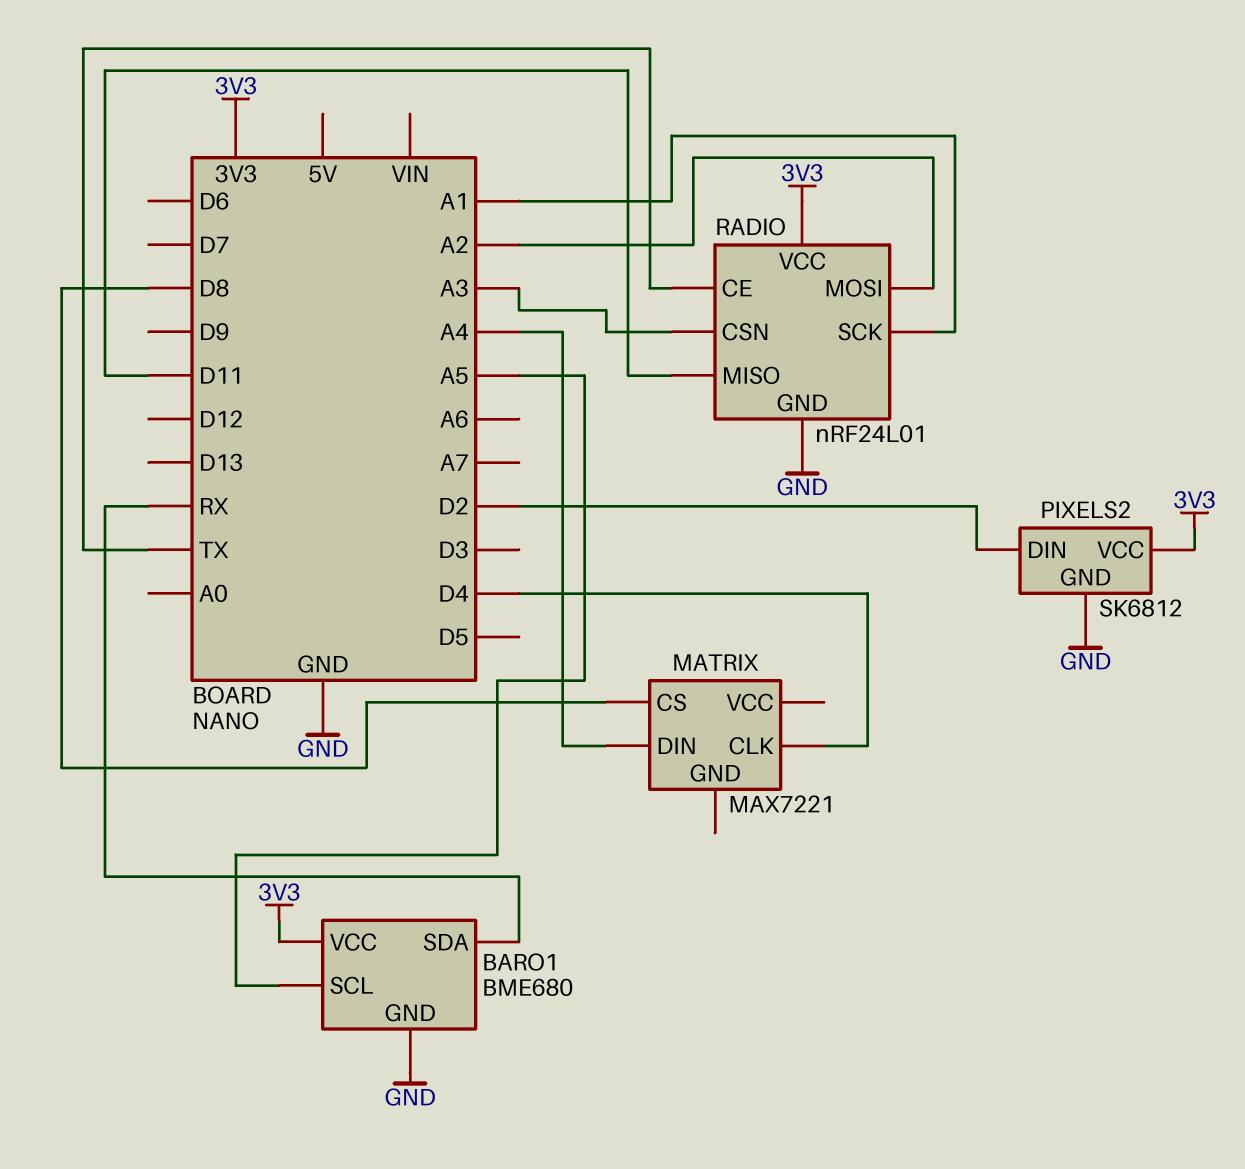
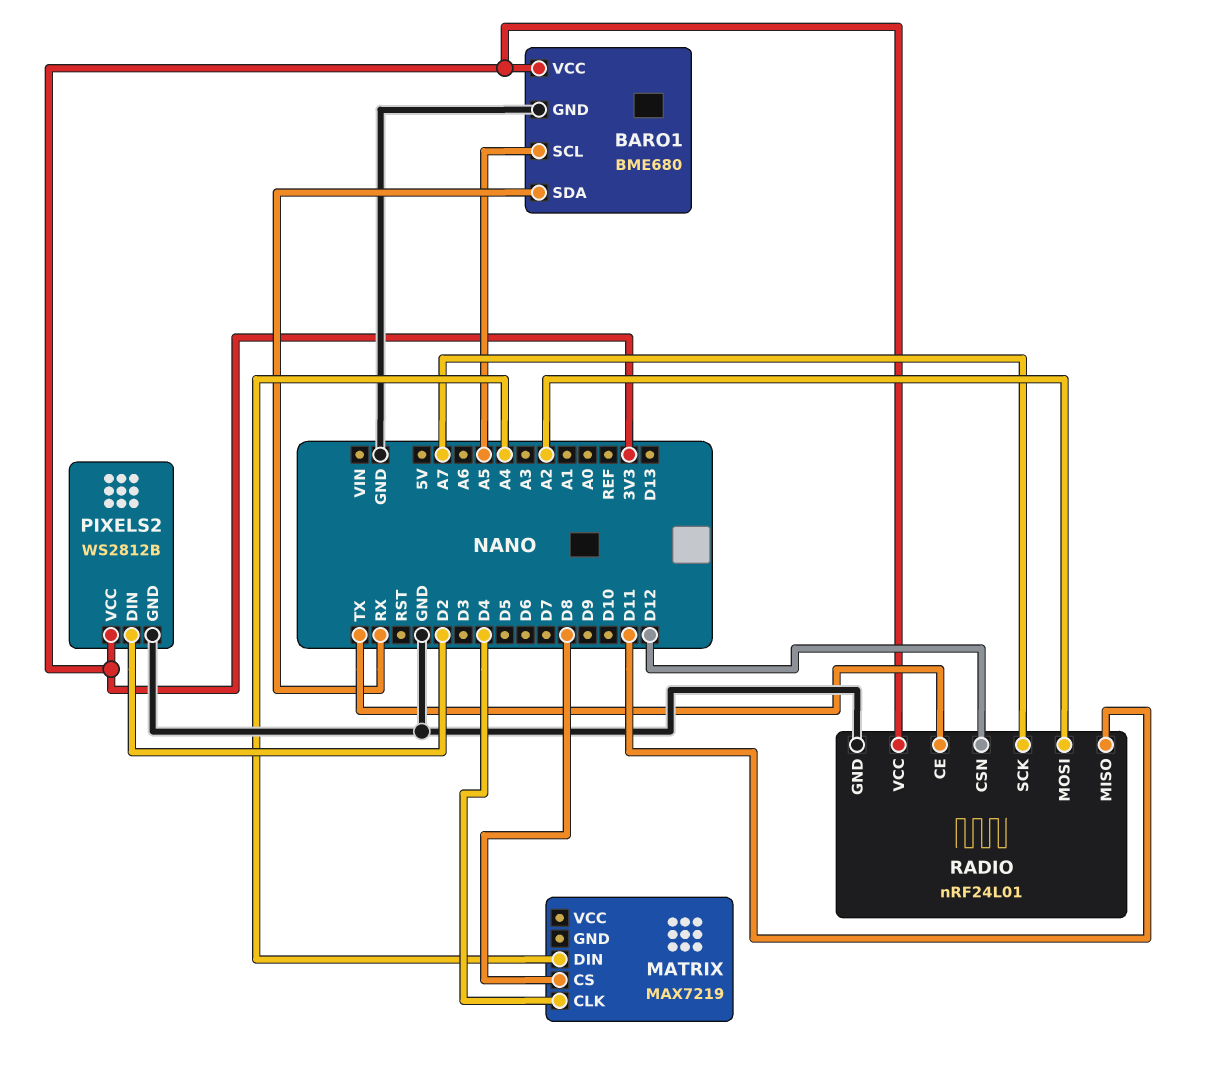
MATRIX: MAX7221 -> MAX7219
PIXELS2: SK6812 -> WS2812B
RADIO pin CSN: A3 -> D12
RADIO pin SCK: A1 -> A7

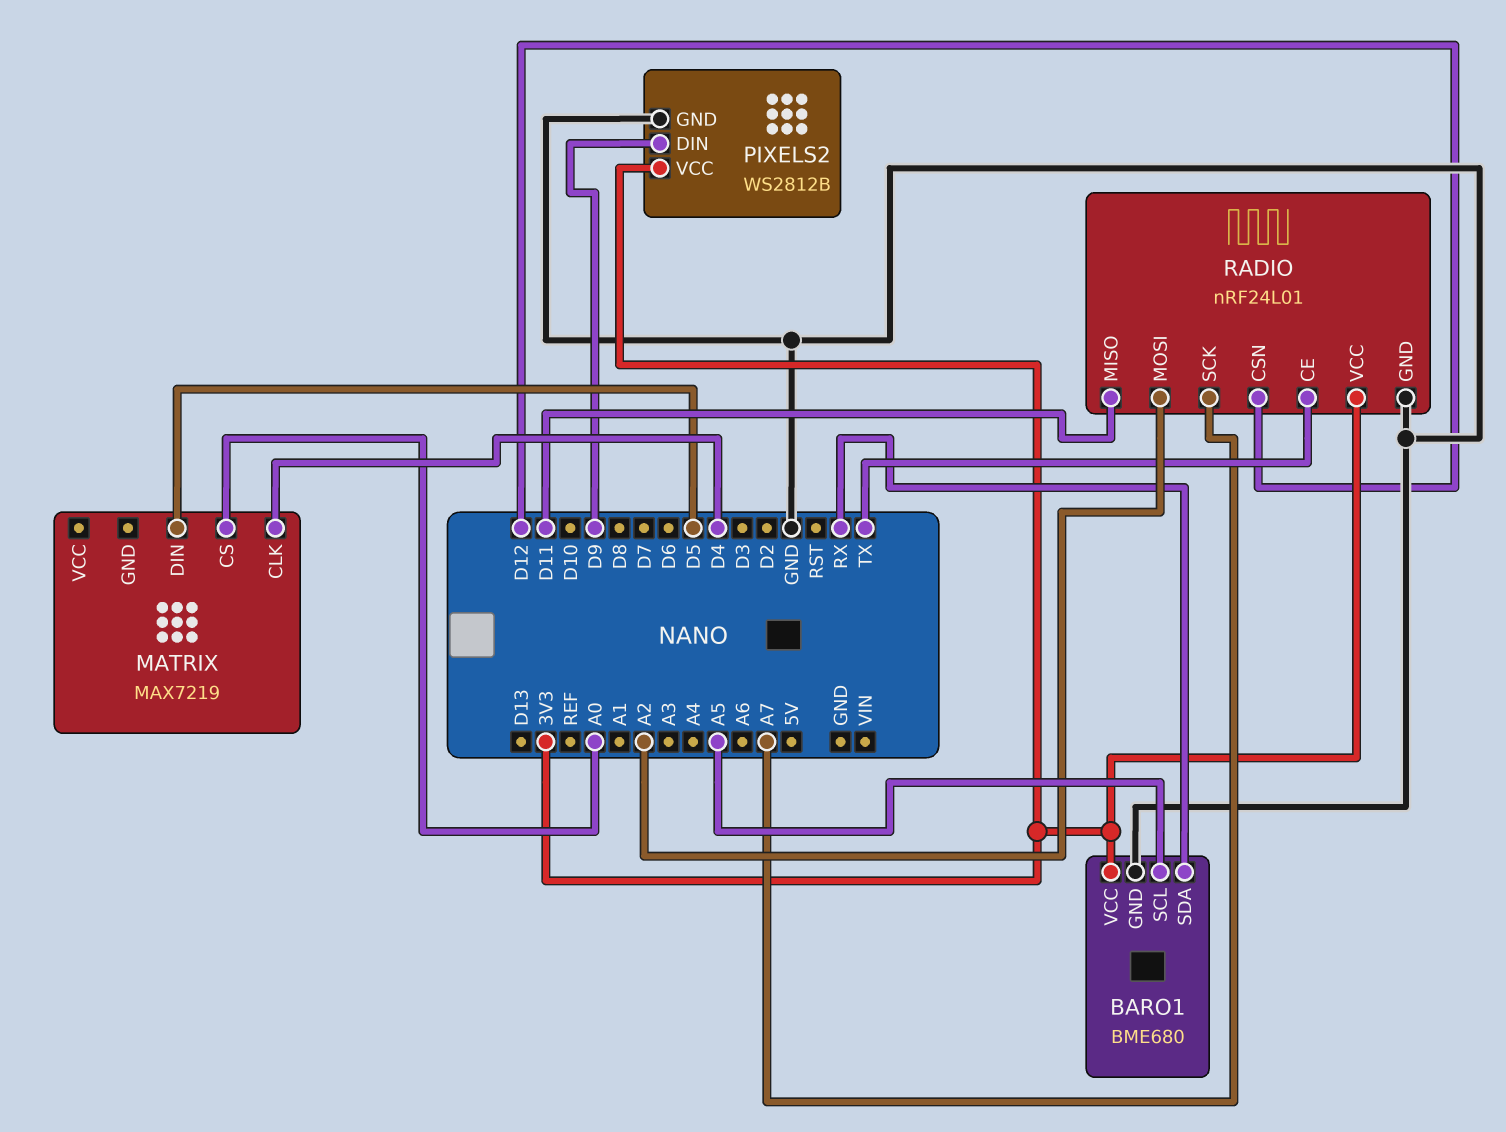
MATRIX pin CS: D8 -> A0
MATRIX pin DIN: A4 -> D5
PIXELS2 pin DIN: D2 -> D9

